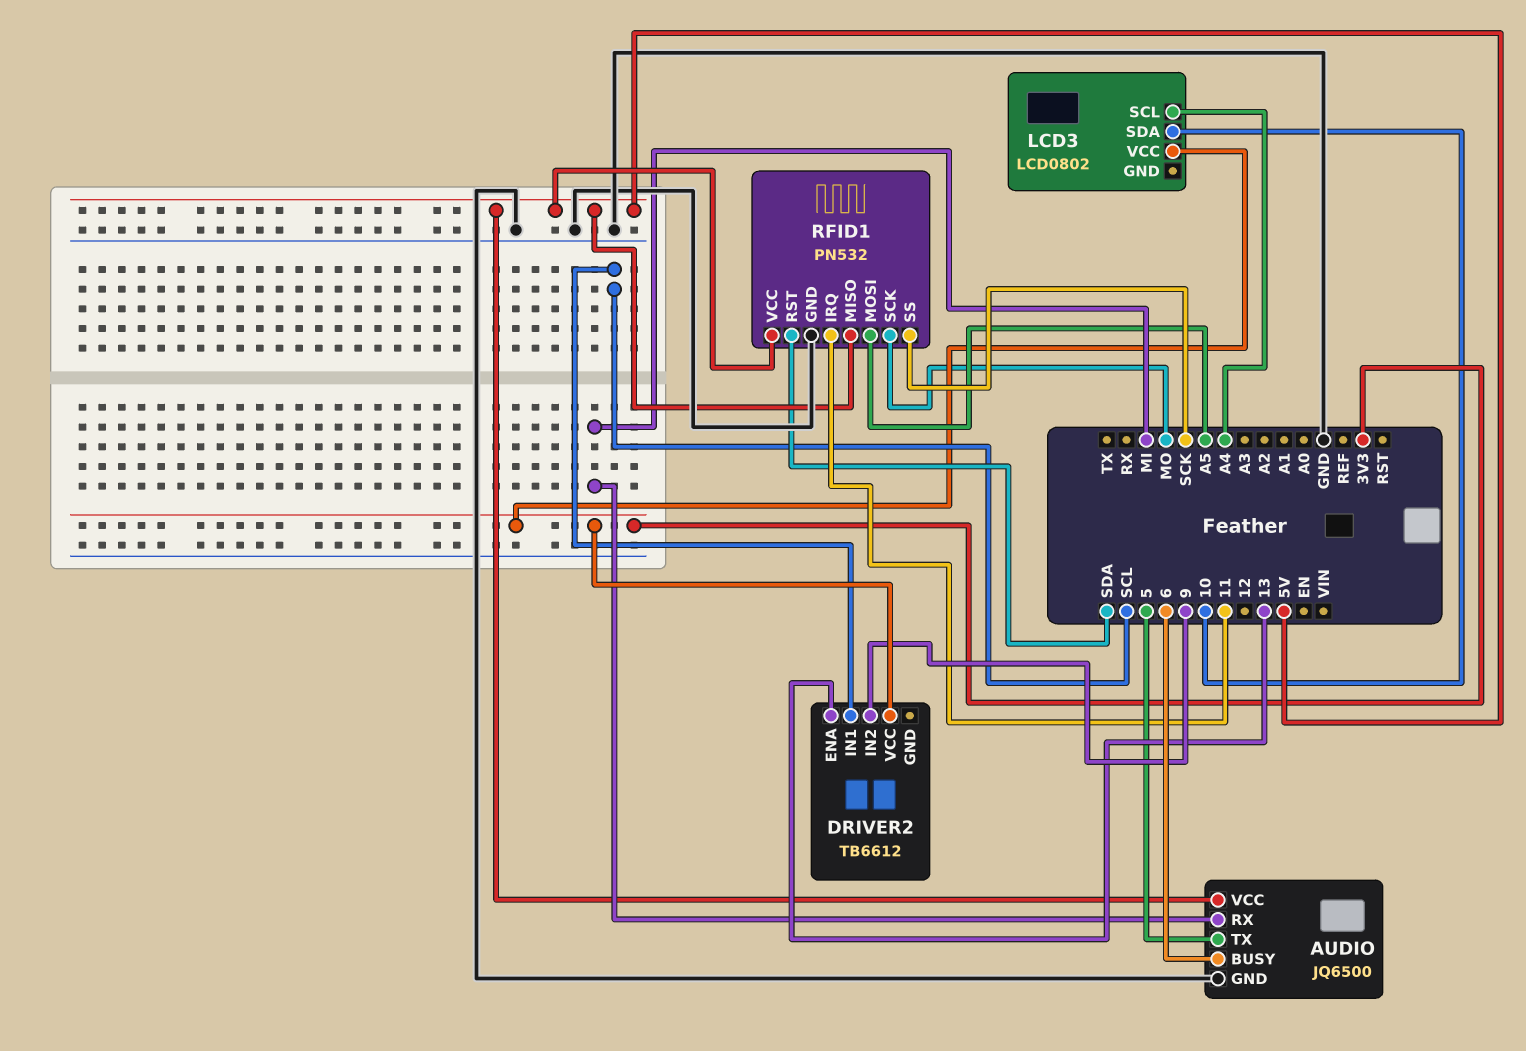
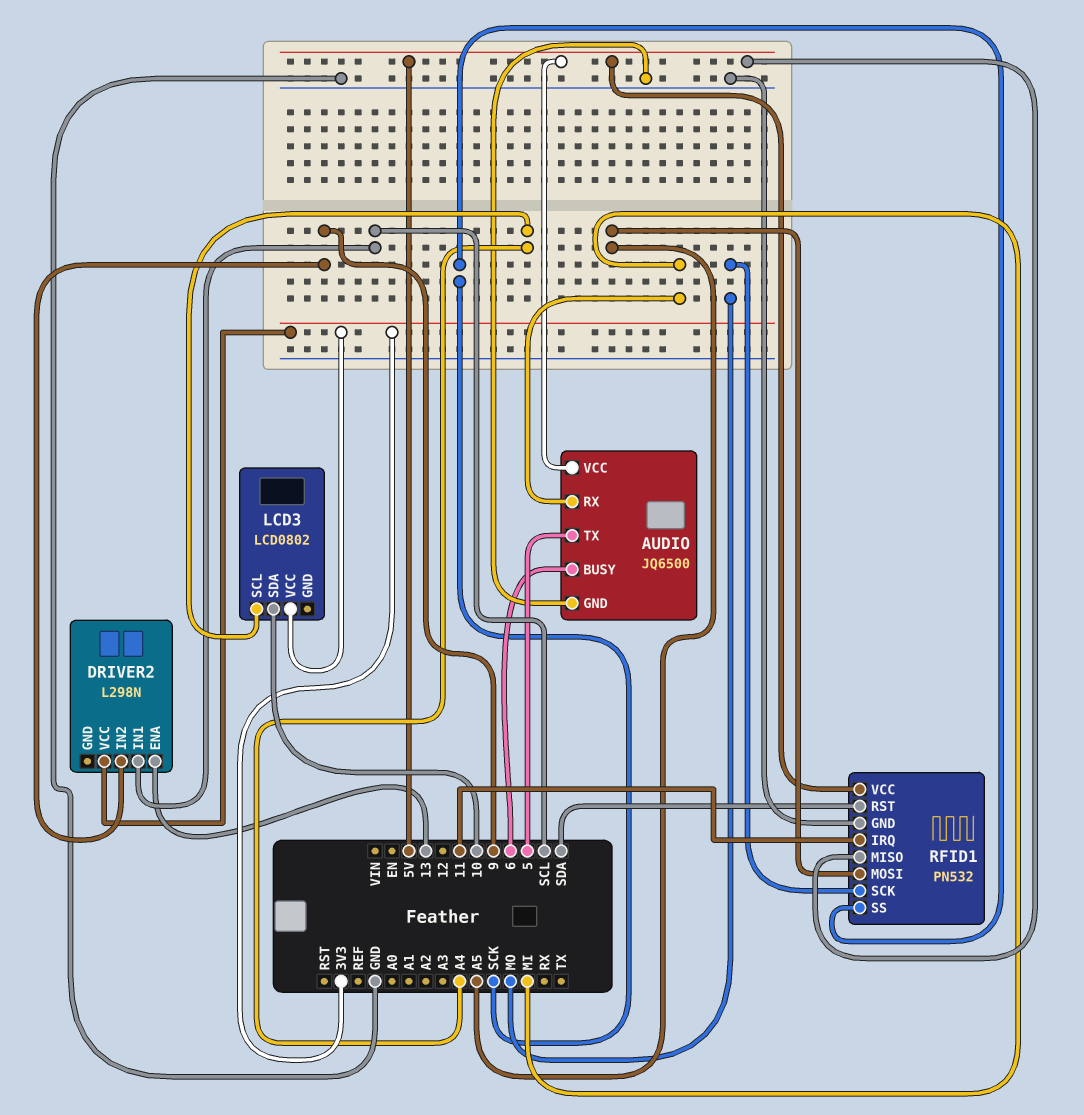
DRIVER2: TB6612 -> L298N

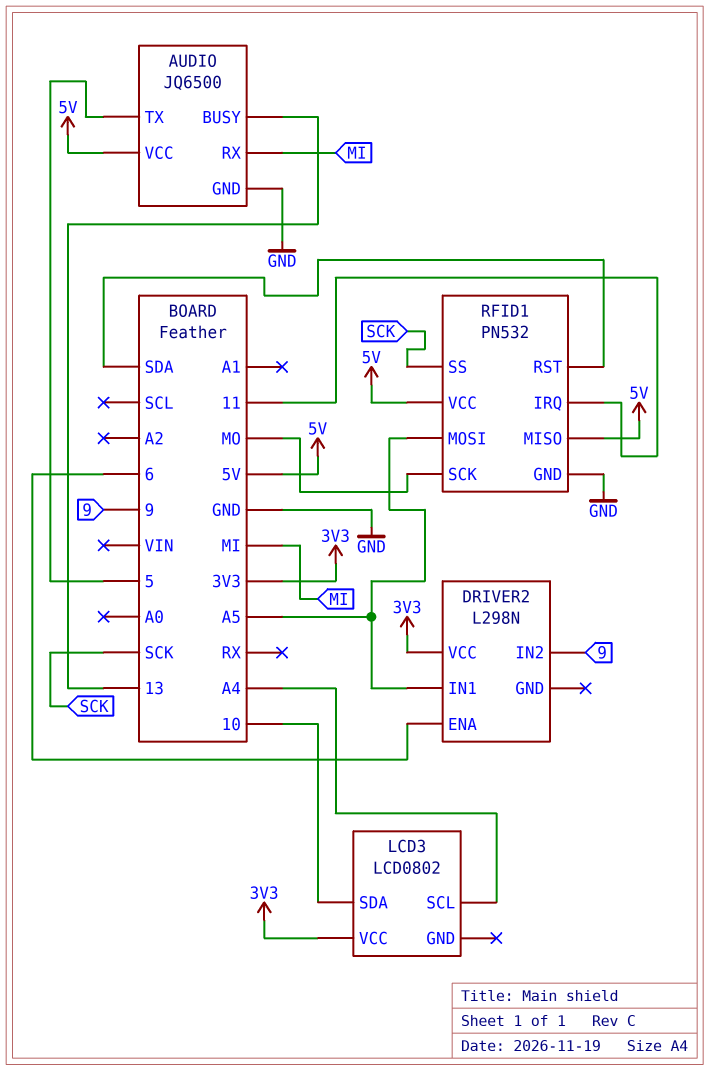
AUDIO pin BUSY: 6 -> 13
DRIVER2 pin ENA: 13 -> 6
DRIVER2 pin IN1: SCL -> A5

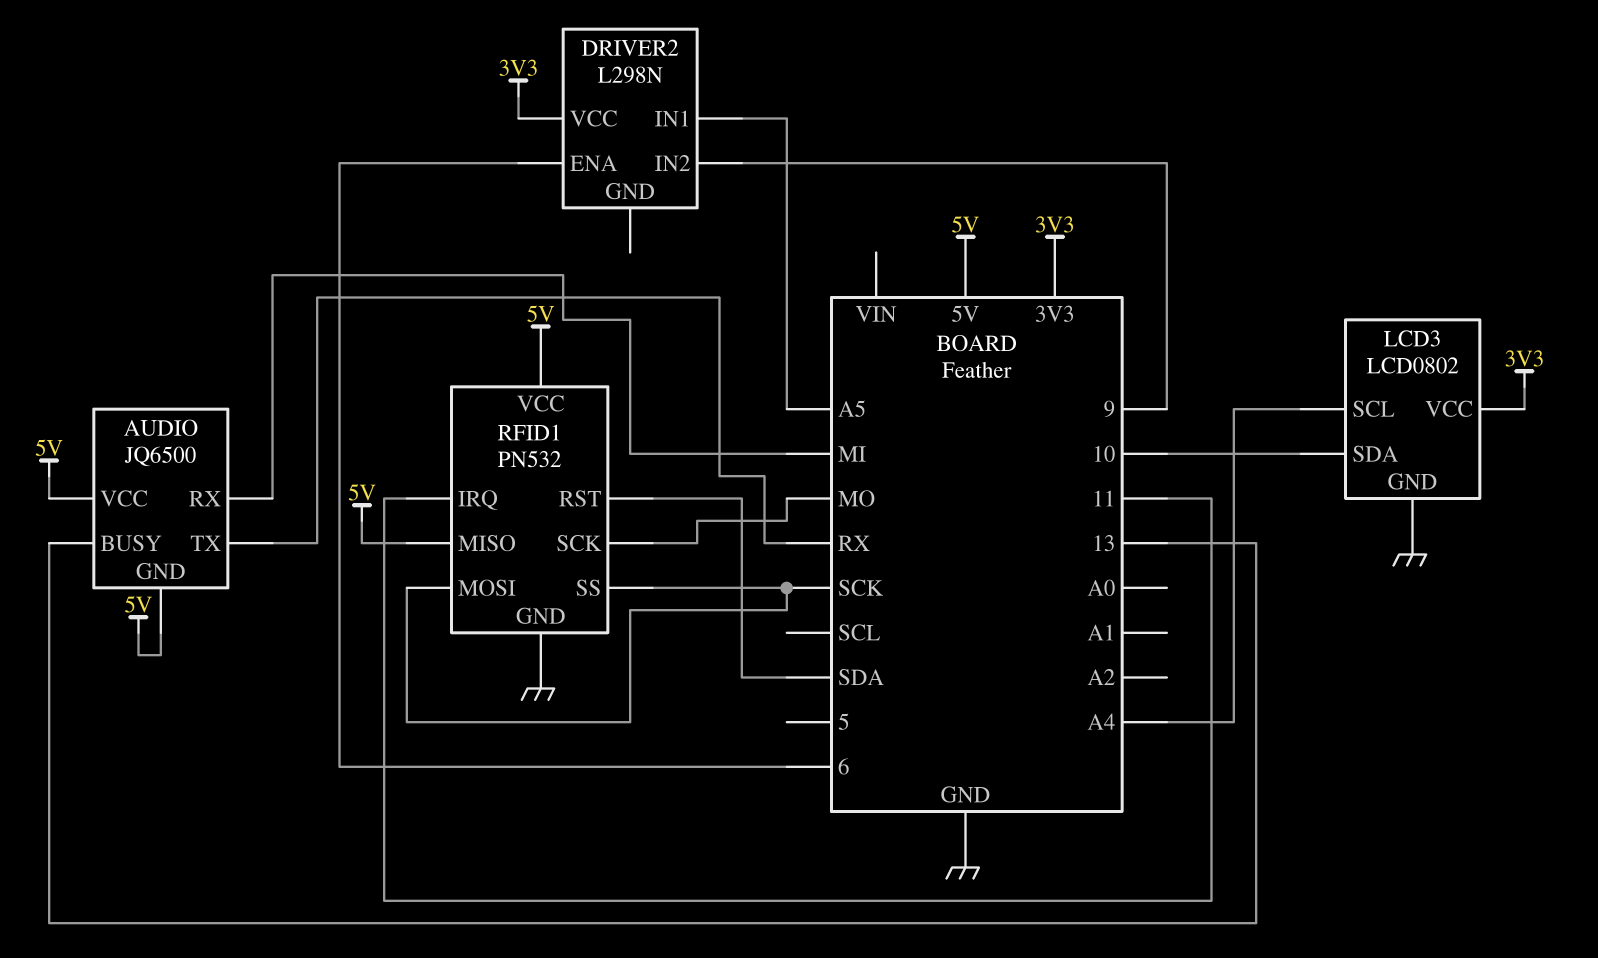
AUDIO pin GND: GND -> 5V
AUDIO pin TX: 5 -> RX
LCD3 pin GND: none -> GND
RFID1 pin MOSI: A5 -> SCK

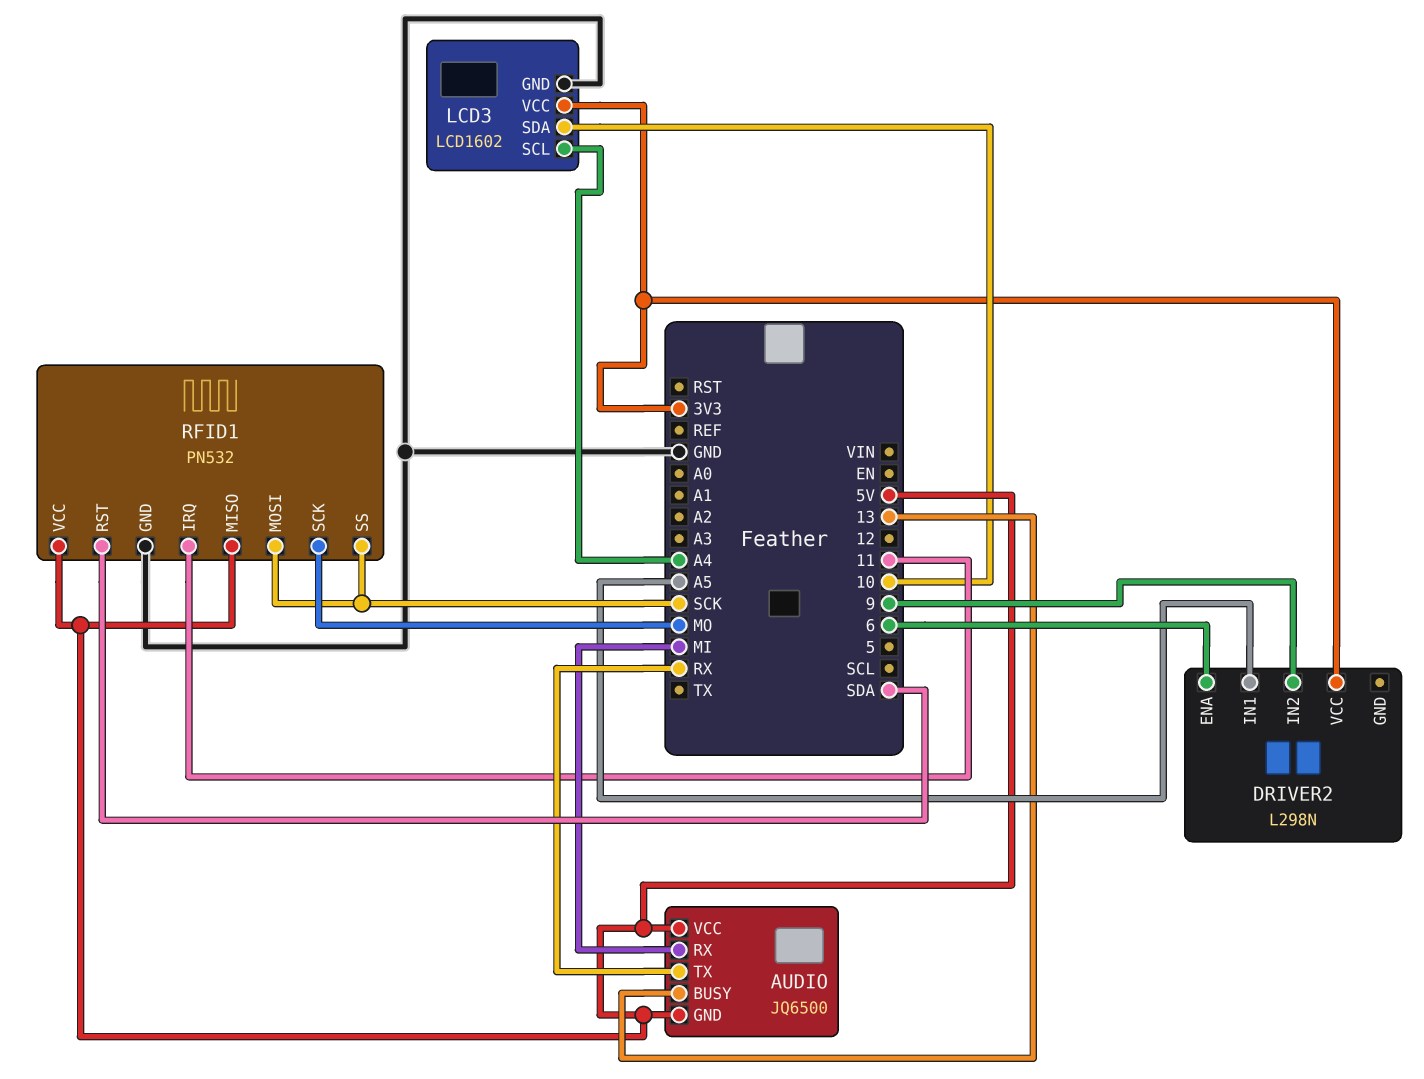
LCD3: LCD0802 -> LCD1602

